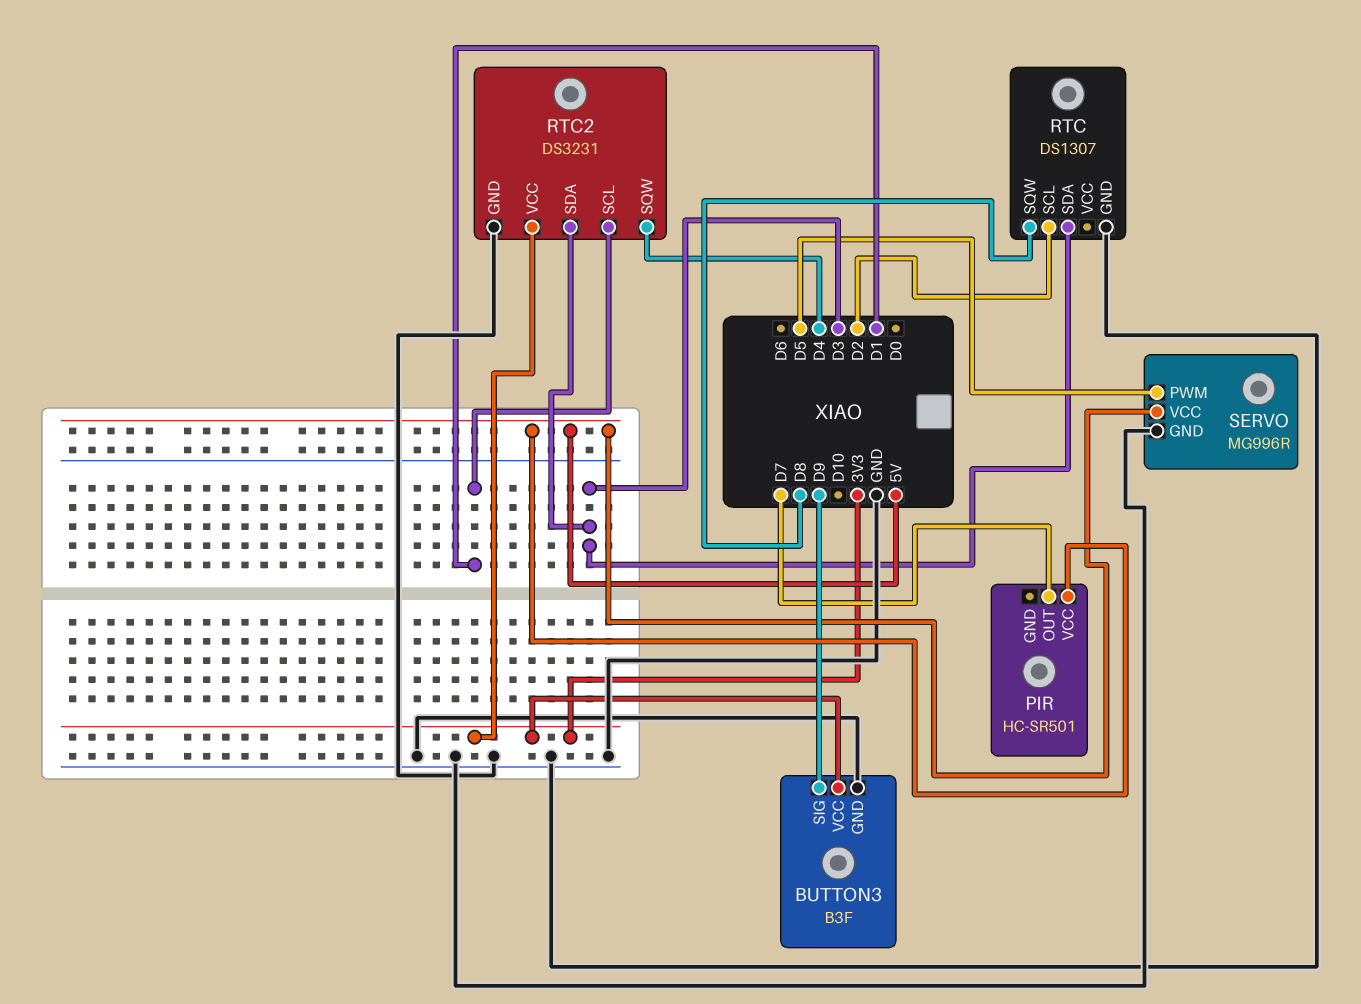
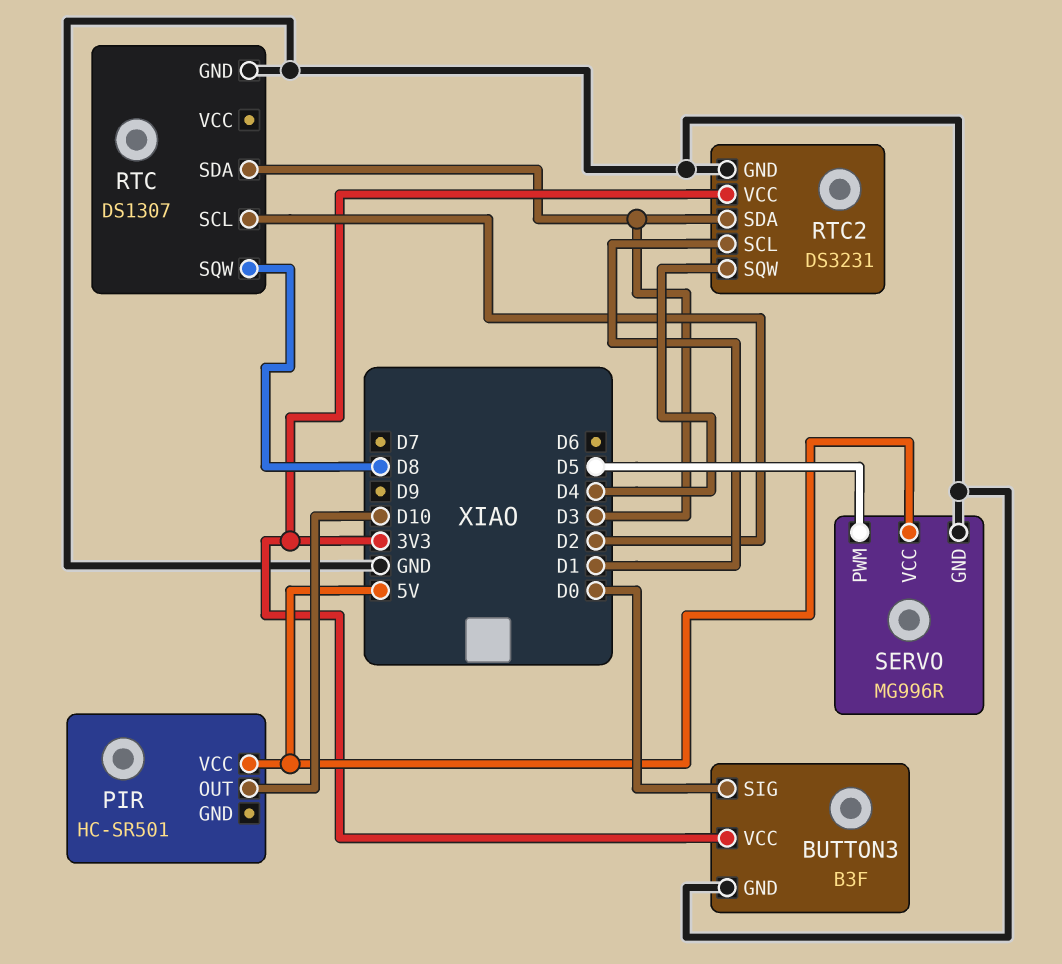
BUTTON3 pin SIG: D9 -> D0
PIR pin OUT: D7 -> D10

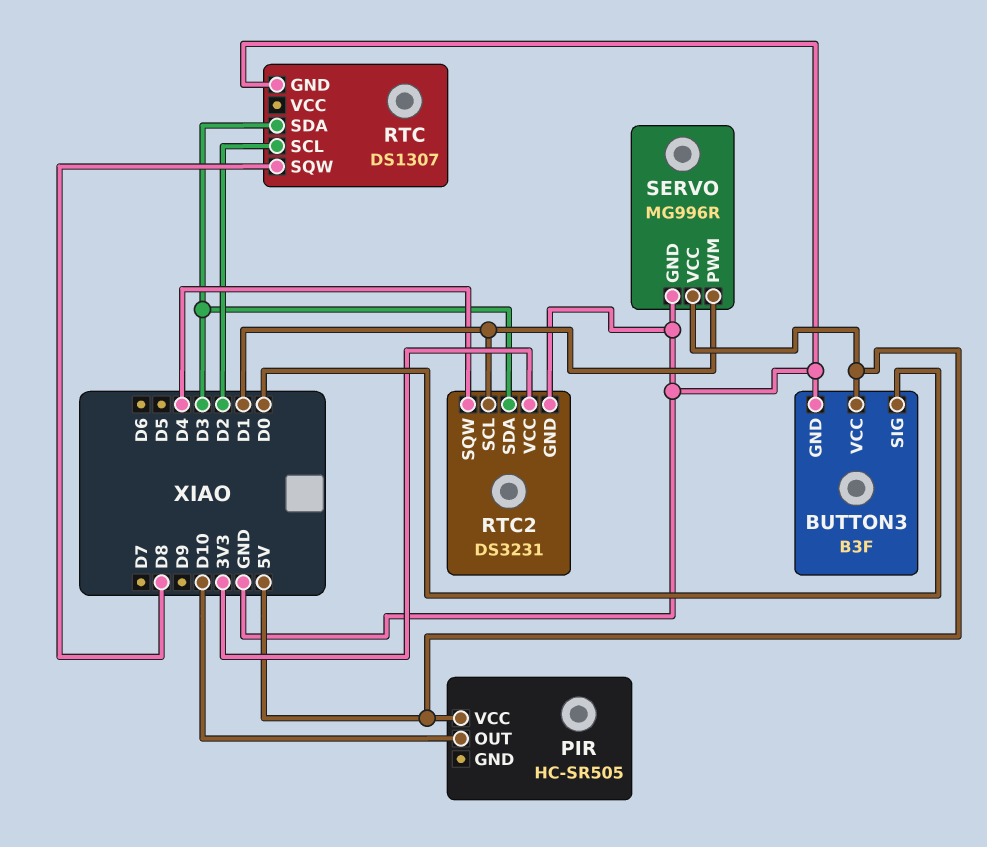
BUTTON3 pin VCC: 3V3 -> 5V
PIR: HC-SR501 -> HC-SR505
SERVO pin PWM: D5 -> D1

